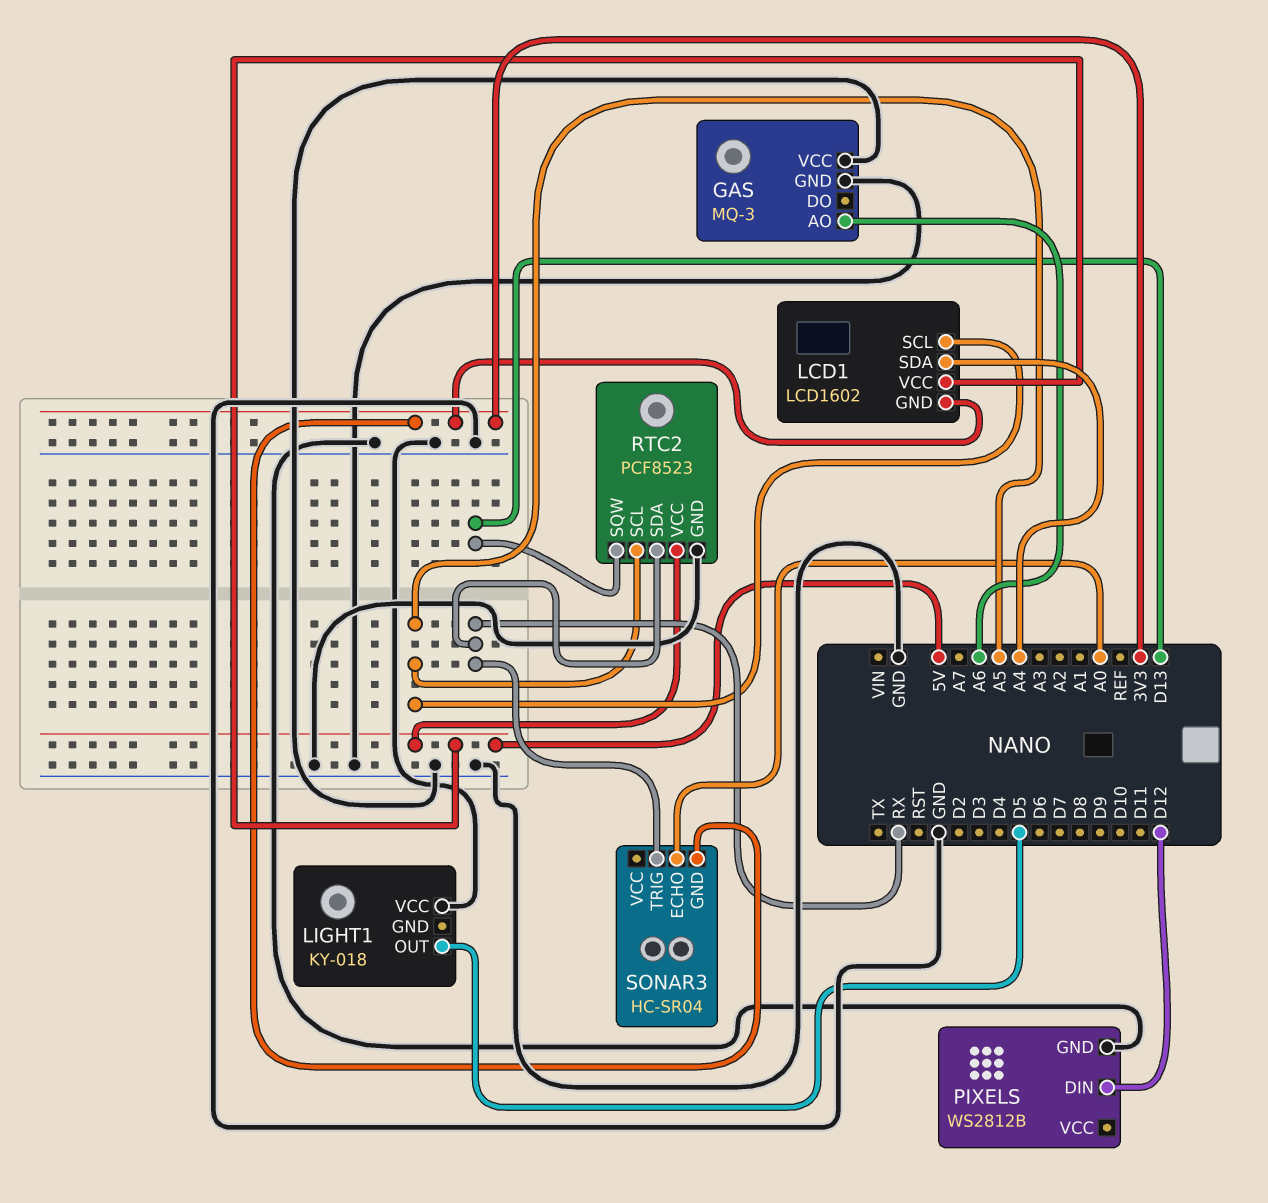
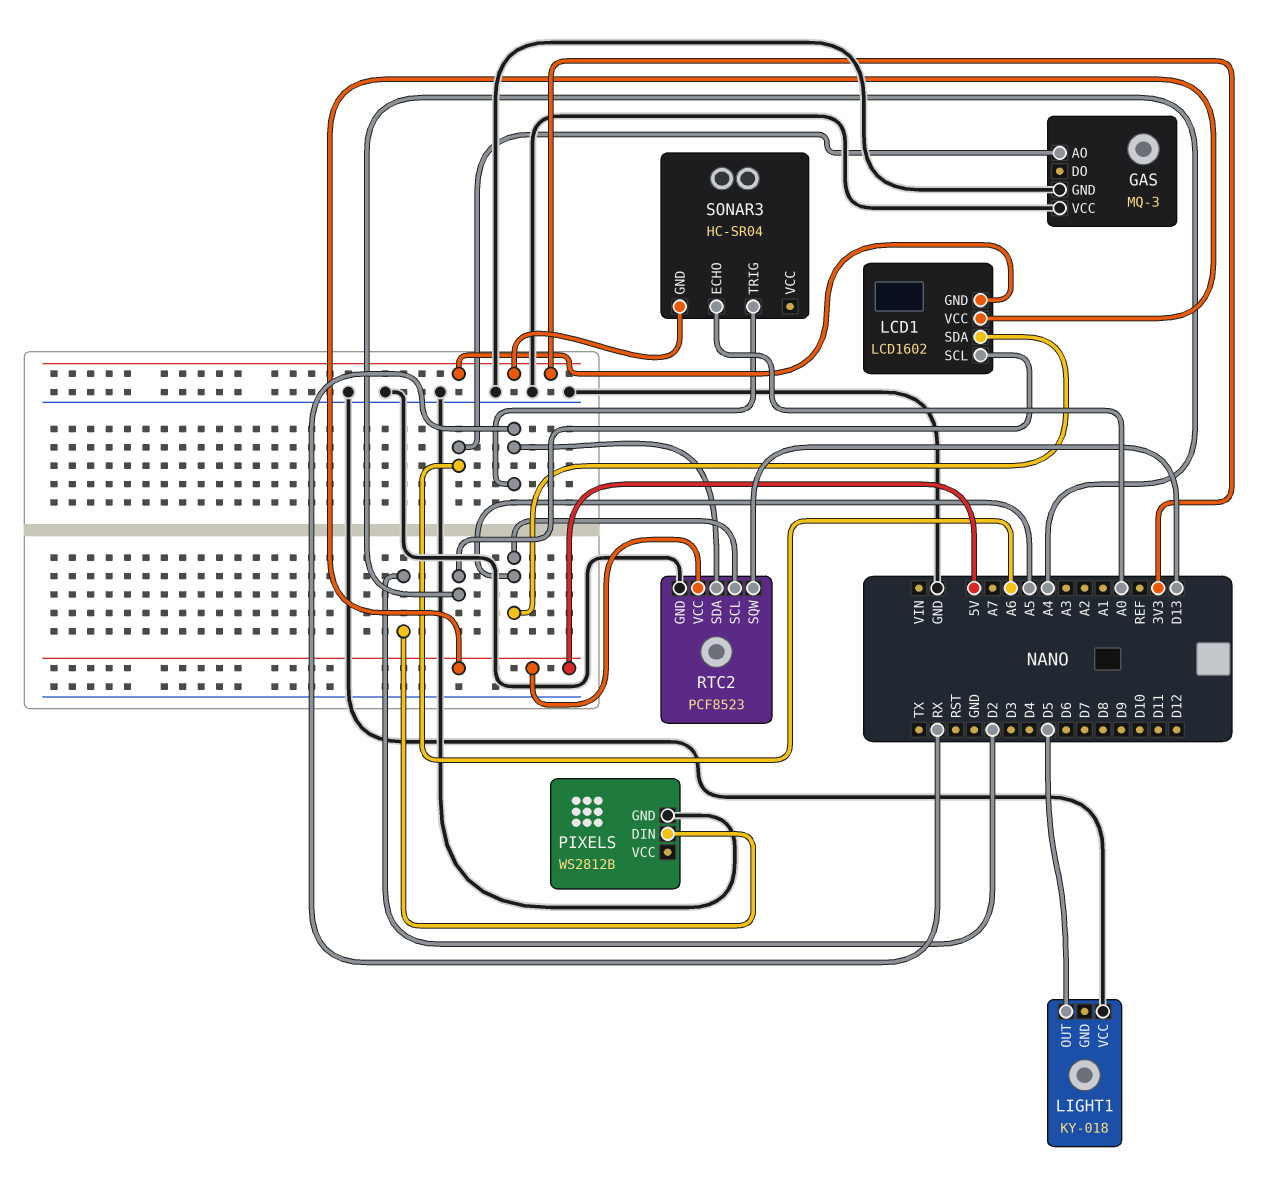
LCD1 pin SCL: A5 -> A4
LCD1 pin SDA: A4 -> A5
PIXELS pin DIN: D12 -> D2

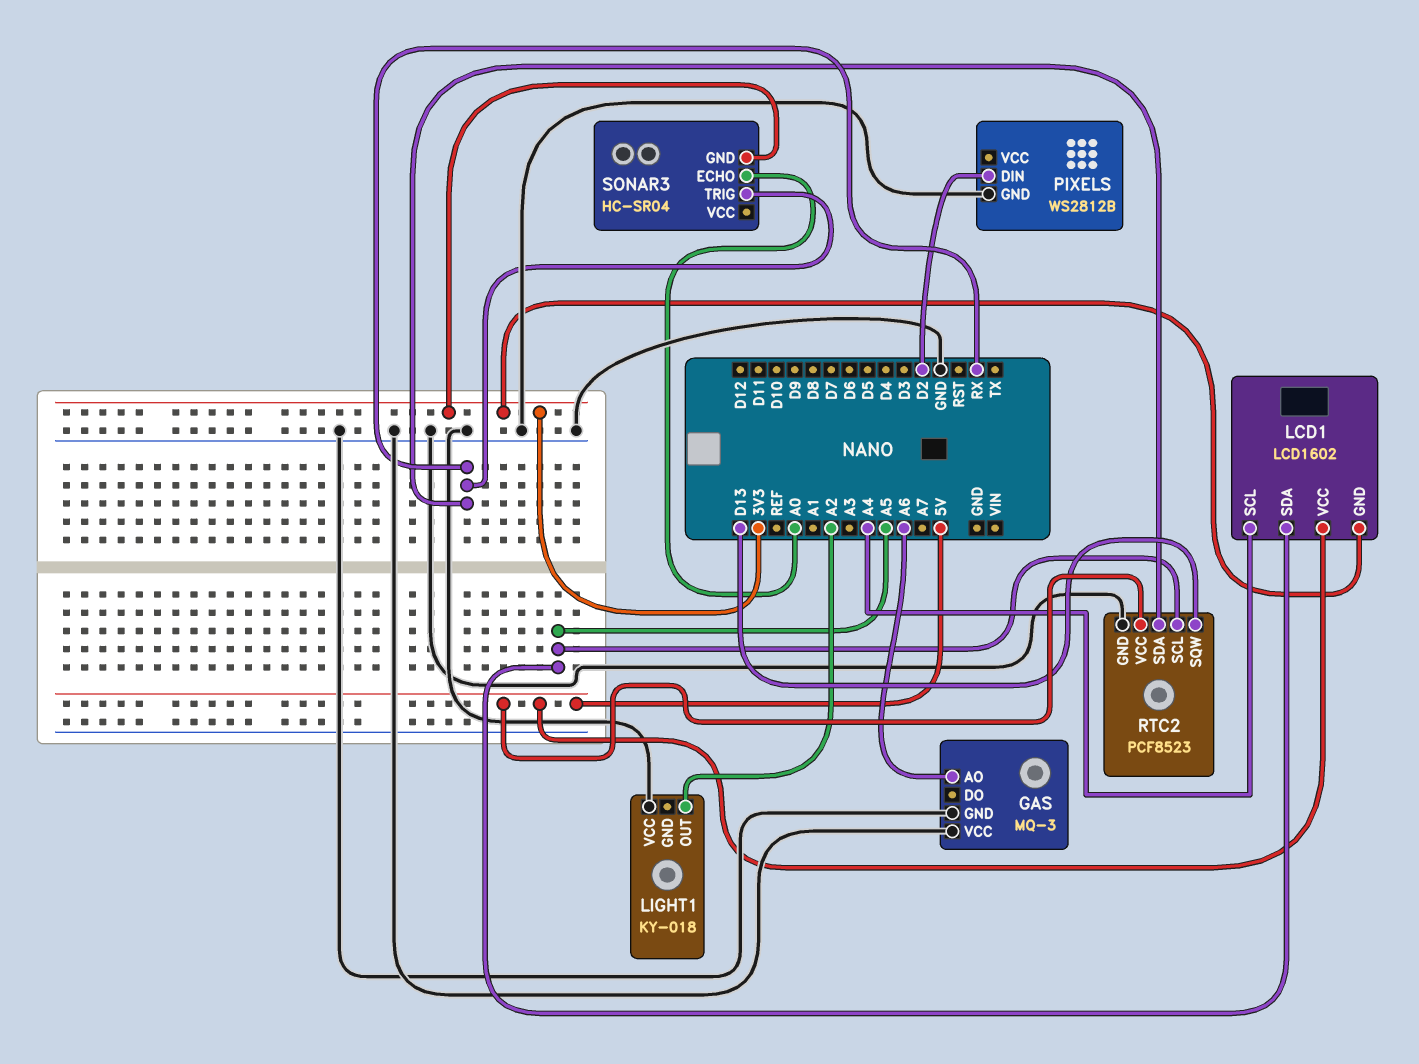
LIGHT1 pin OUT: D5 -> A2

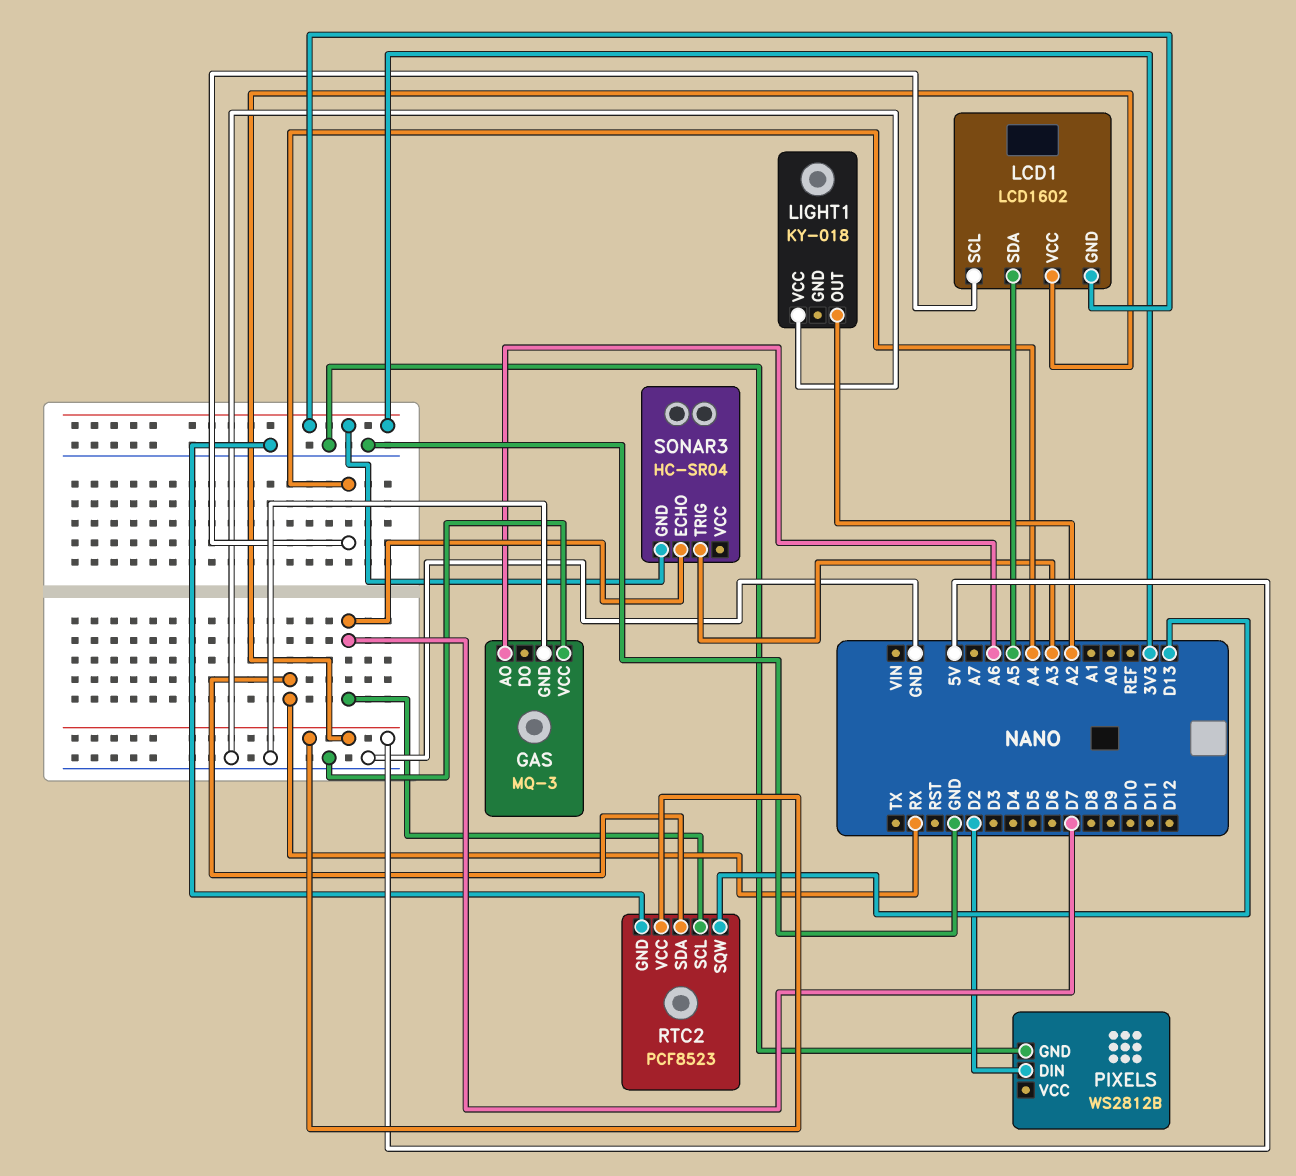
RTC2 pin SCL: A5 -> D7
SONAR3 pin ECHO: A0 -> D7
SONAR3 pin TRIG: RX -> A3

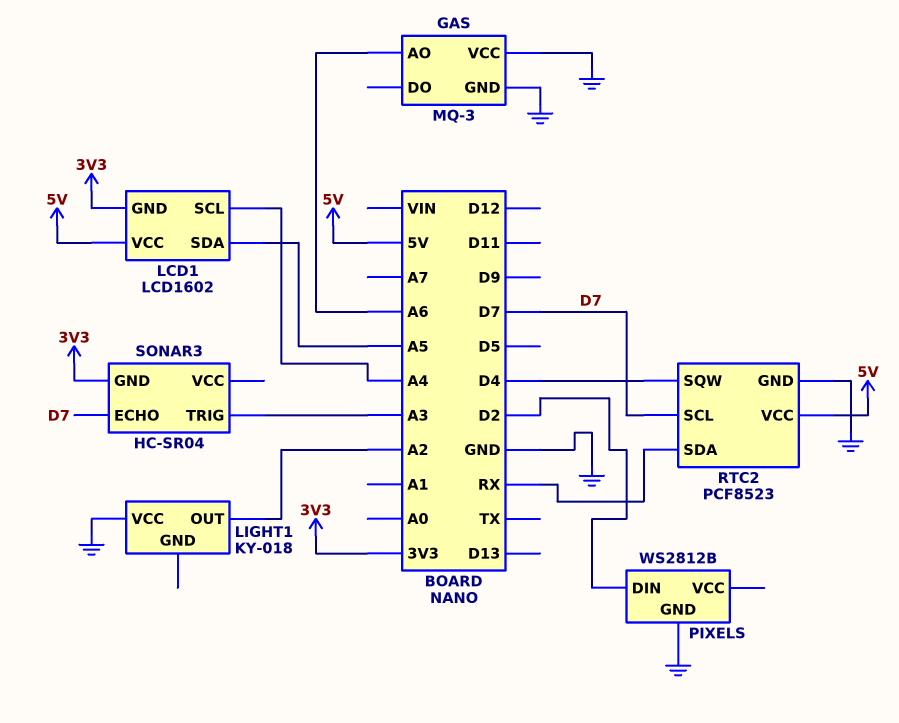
RTC2 pin SQW: D13 -> D4

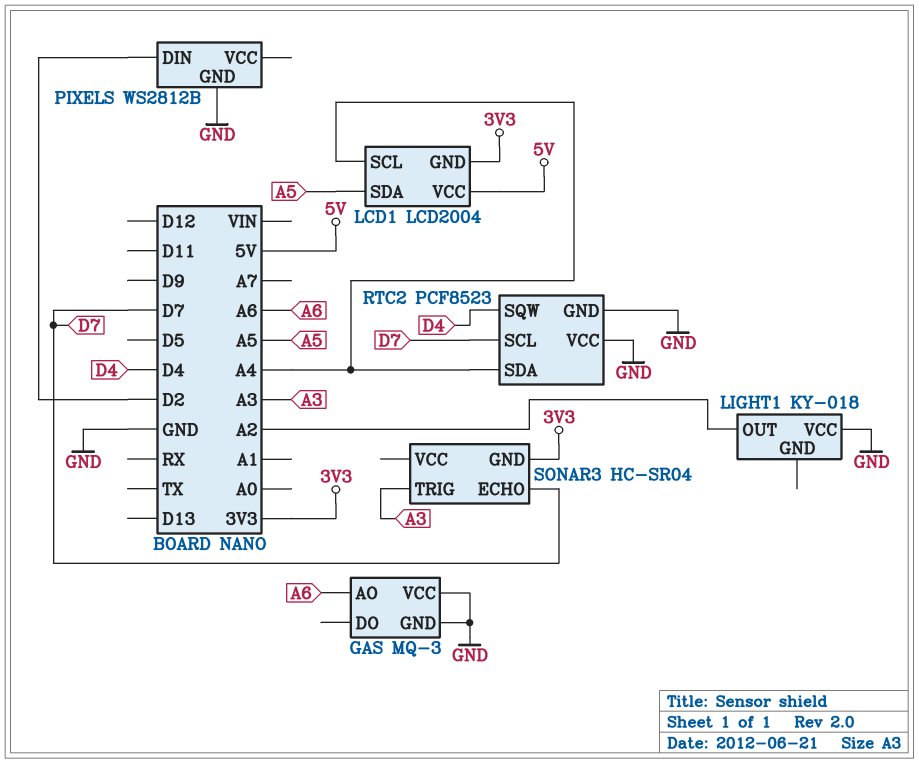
LCD1: LCD1602 -> LCD2004
RTC2 pin SDA: RX -> A4
RTC2 pin VCC: 5V -> GND

